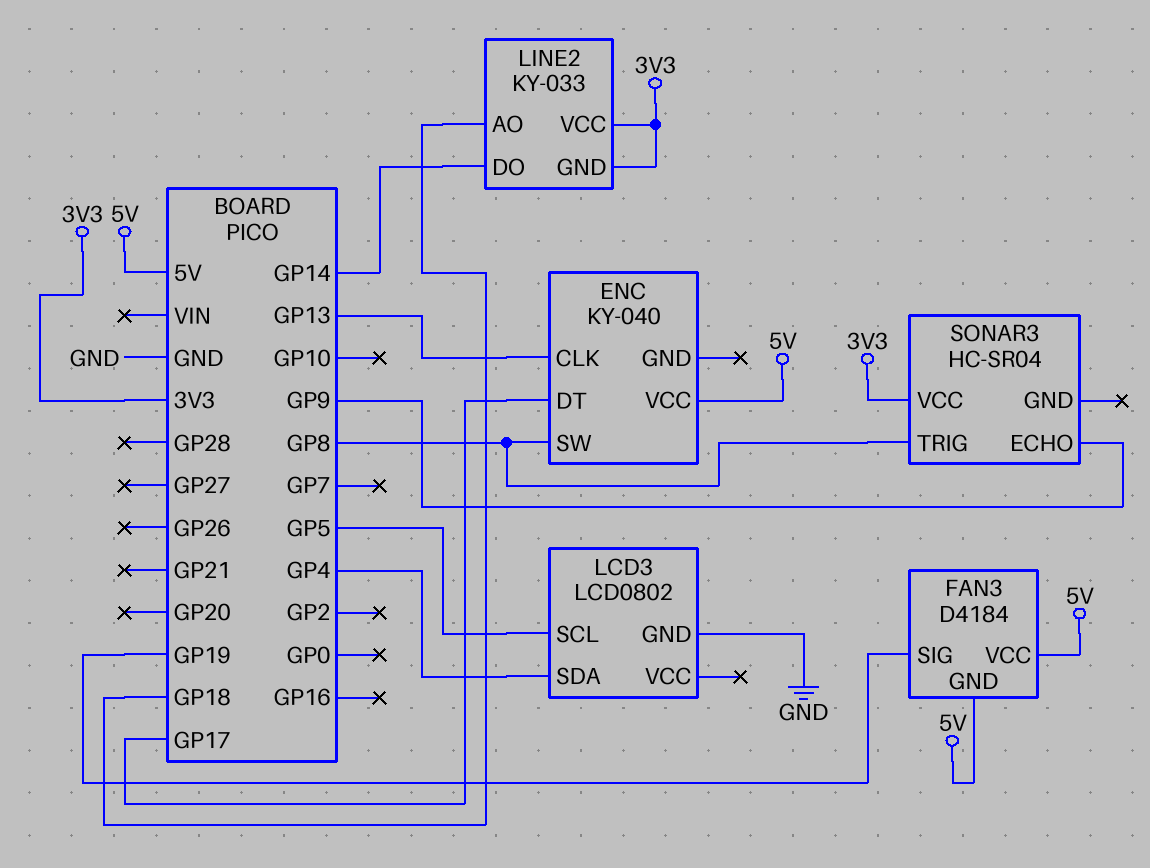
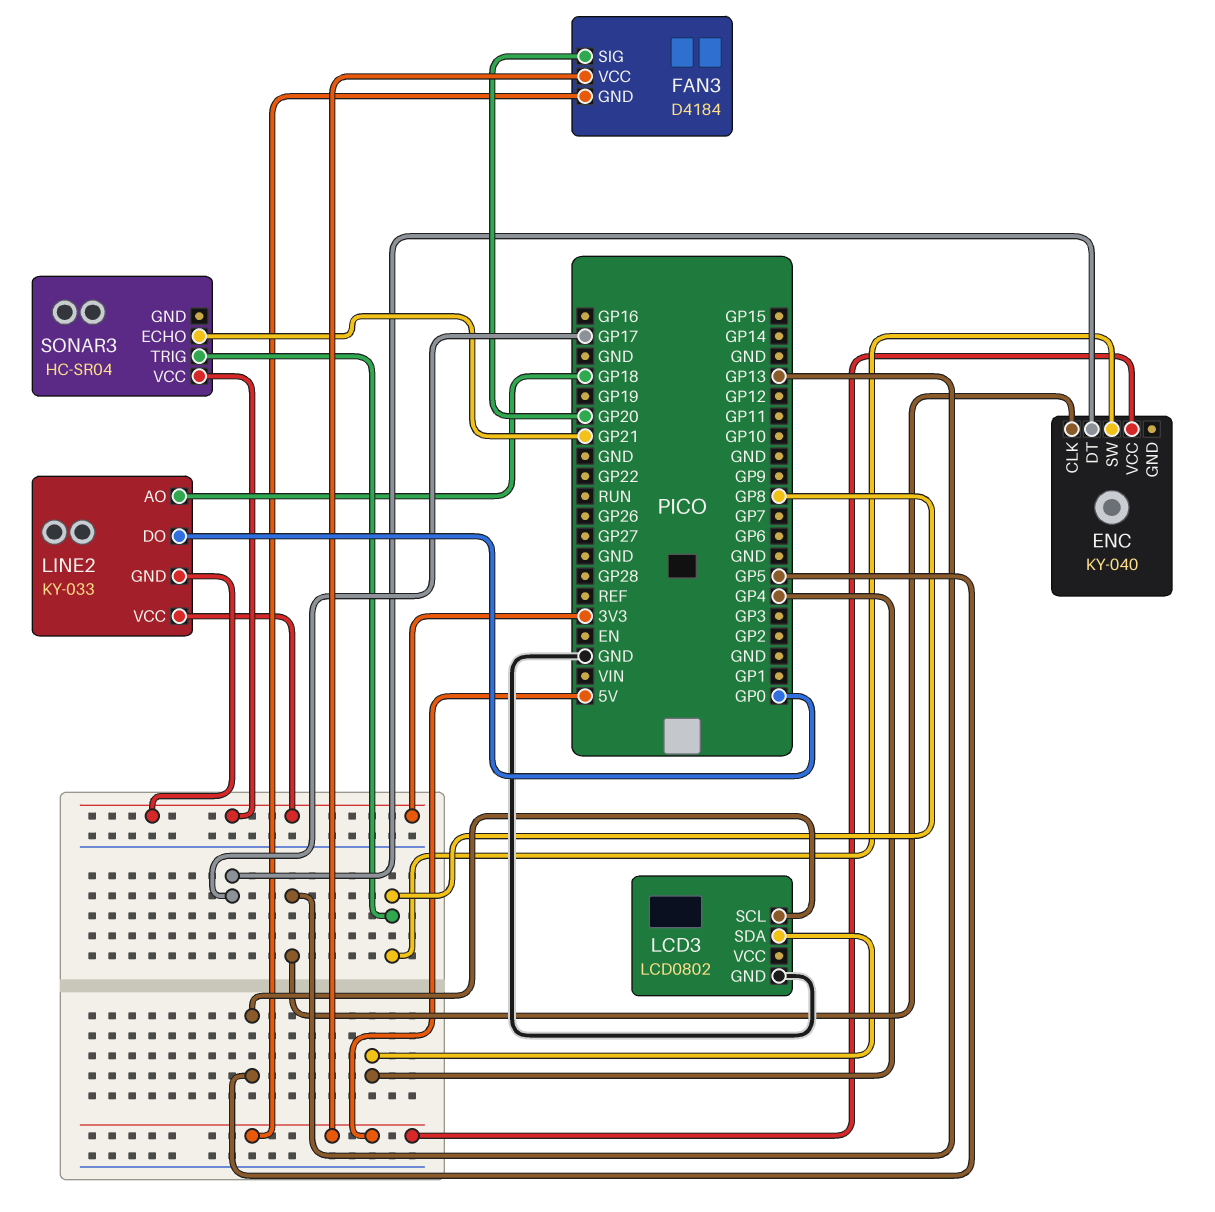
FAN3 pin SIG: GP19 -> GP20
LINE2 pin DO: GP14 -> GP0
SONAR3 pin ECHO: GP9 -> GP21

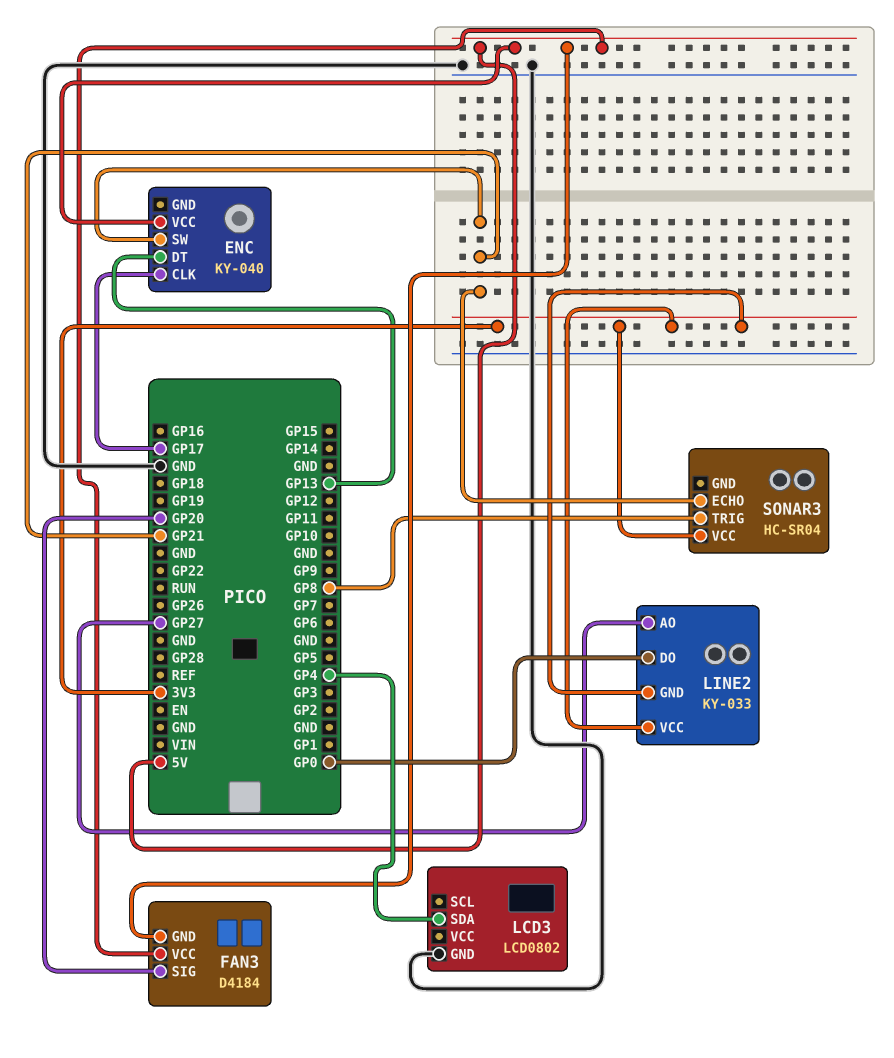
ENC pin CLK: GP13 -> GP17
ENC pin DT: GP17 -> GP13
ENC pin SW: GP8 -> GP21
LCD3 pin SCL: GP5 -> none
LINE2 pin AO: GP18 -> GP27

